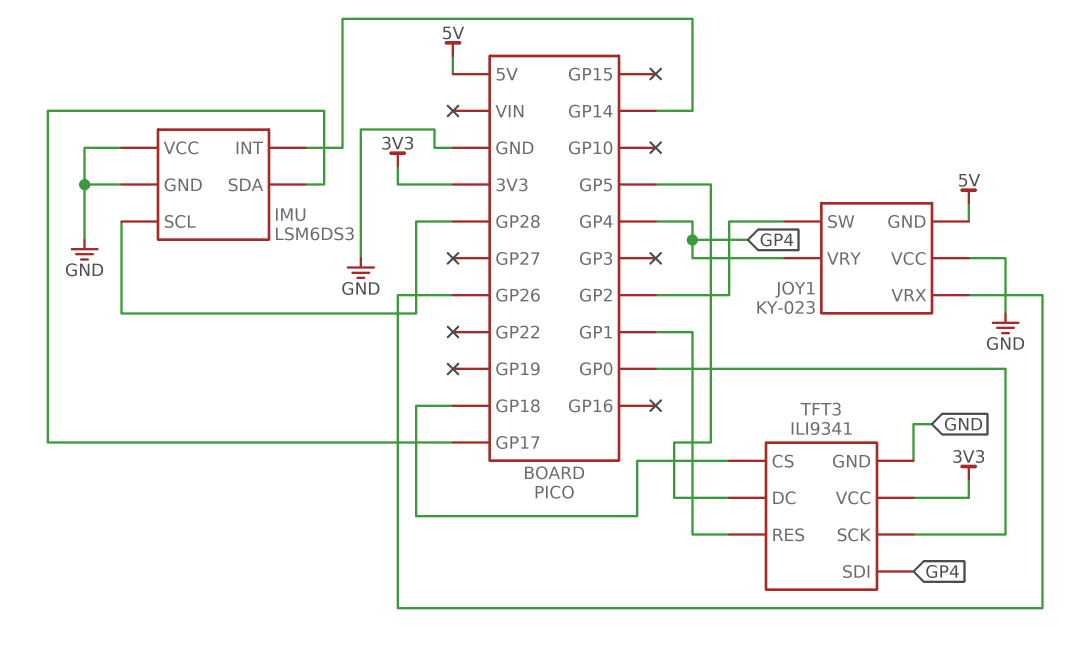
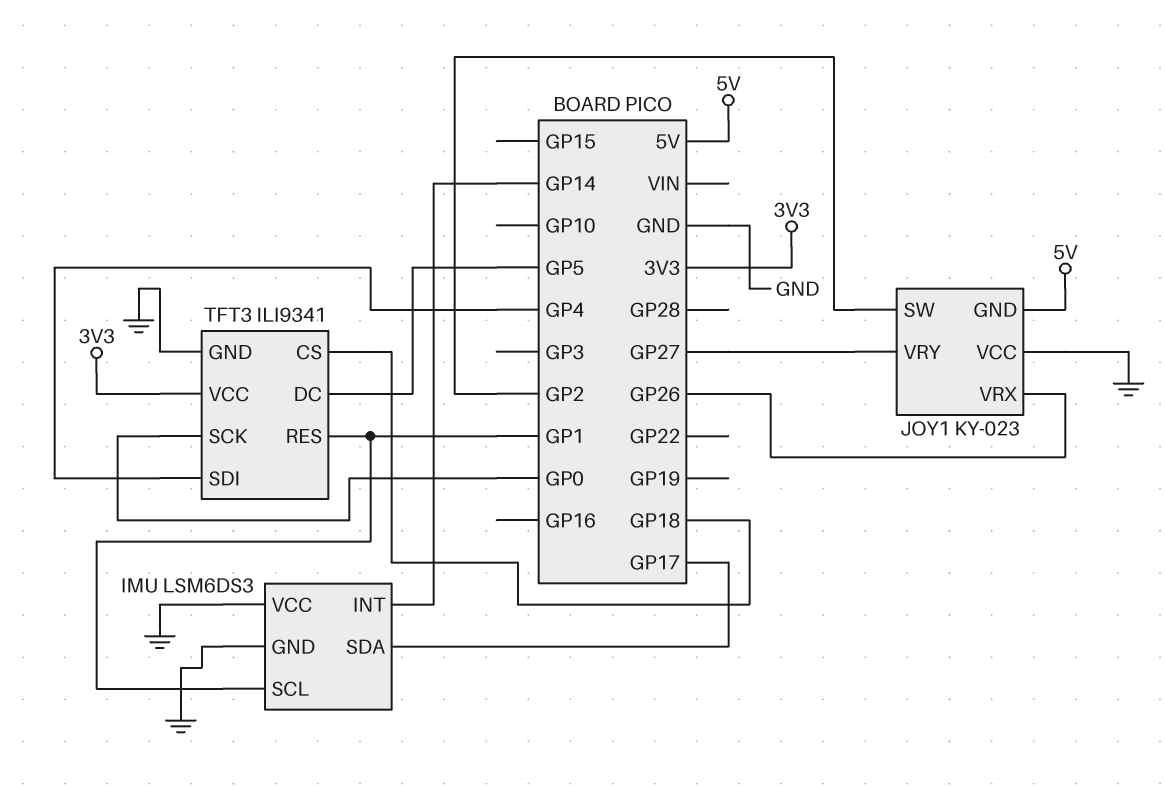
IMU pin SCL: GP28 -> GP1
JOY1 pin VRY: GP4 -> GP27

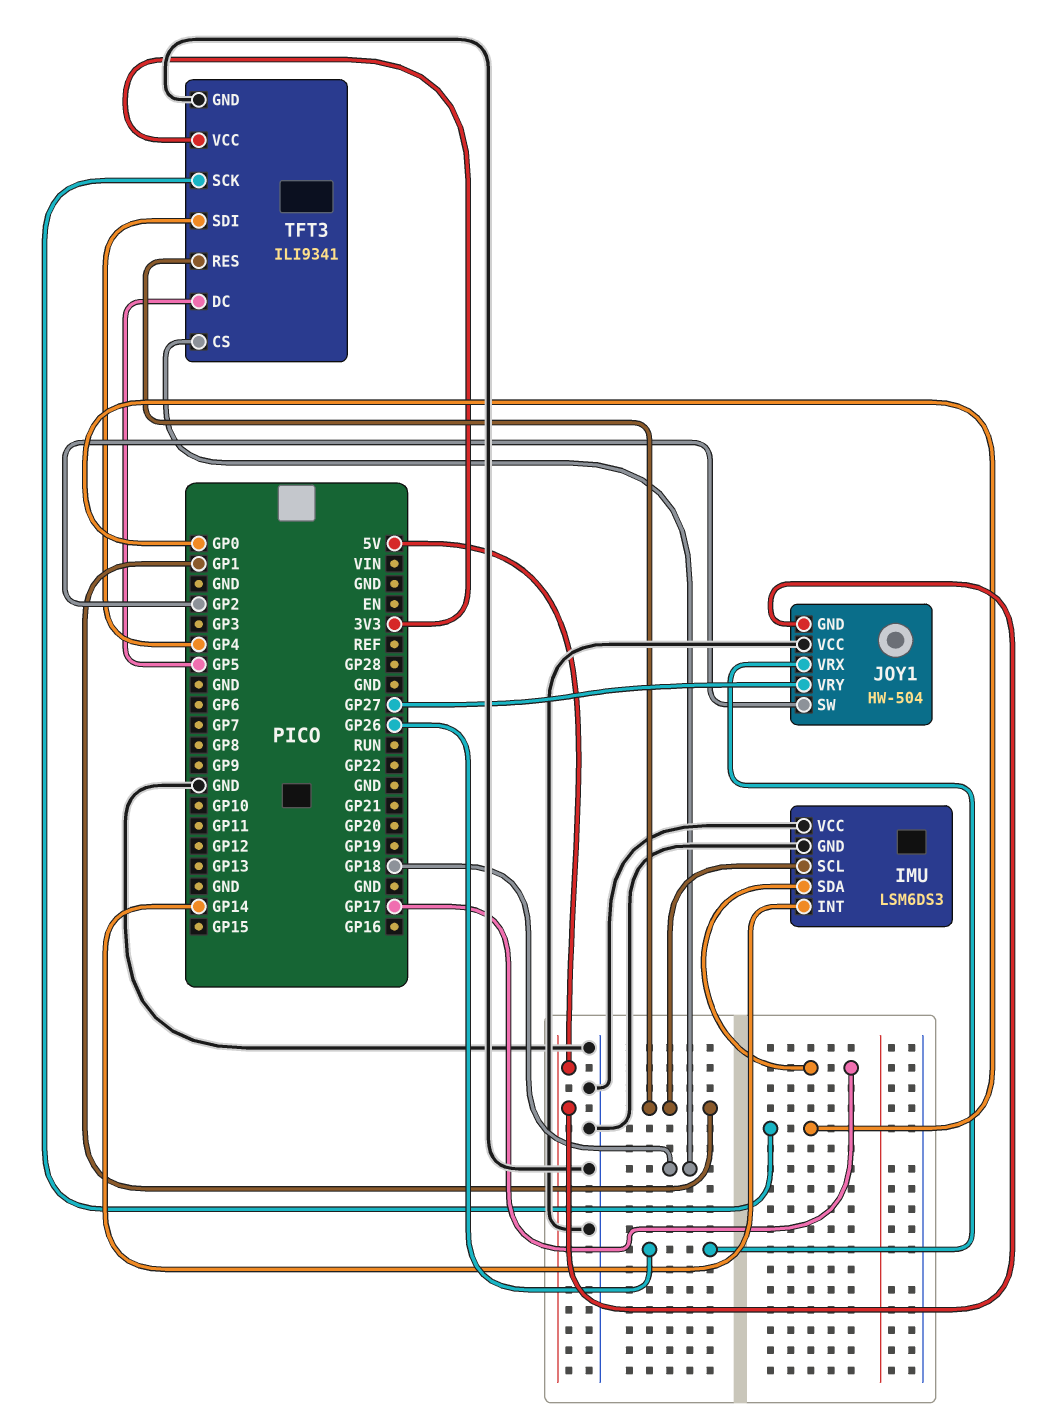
JOY1: KY-023 -> HW-504

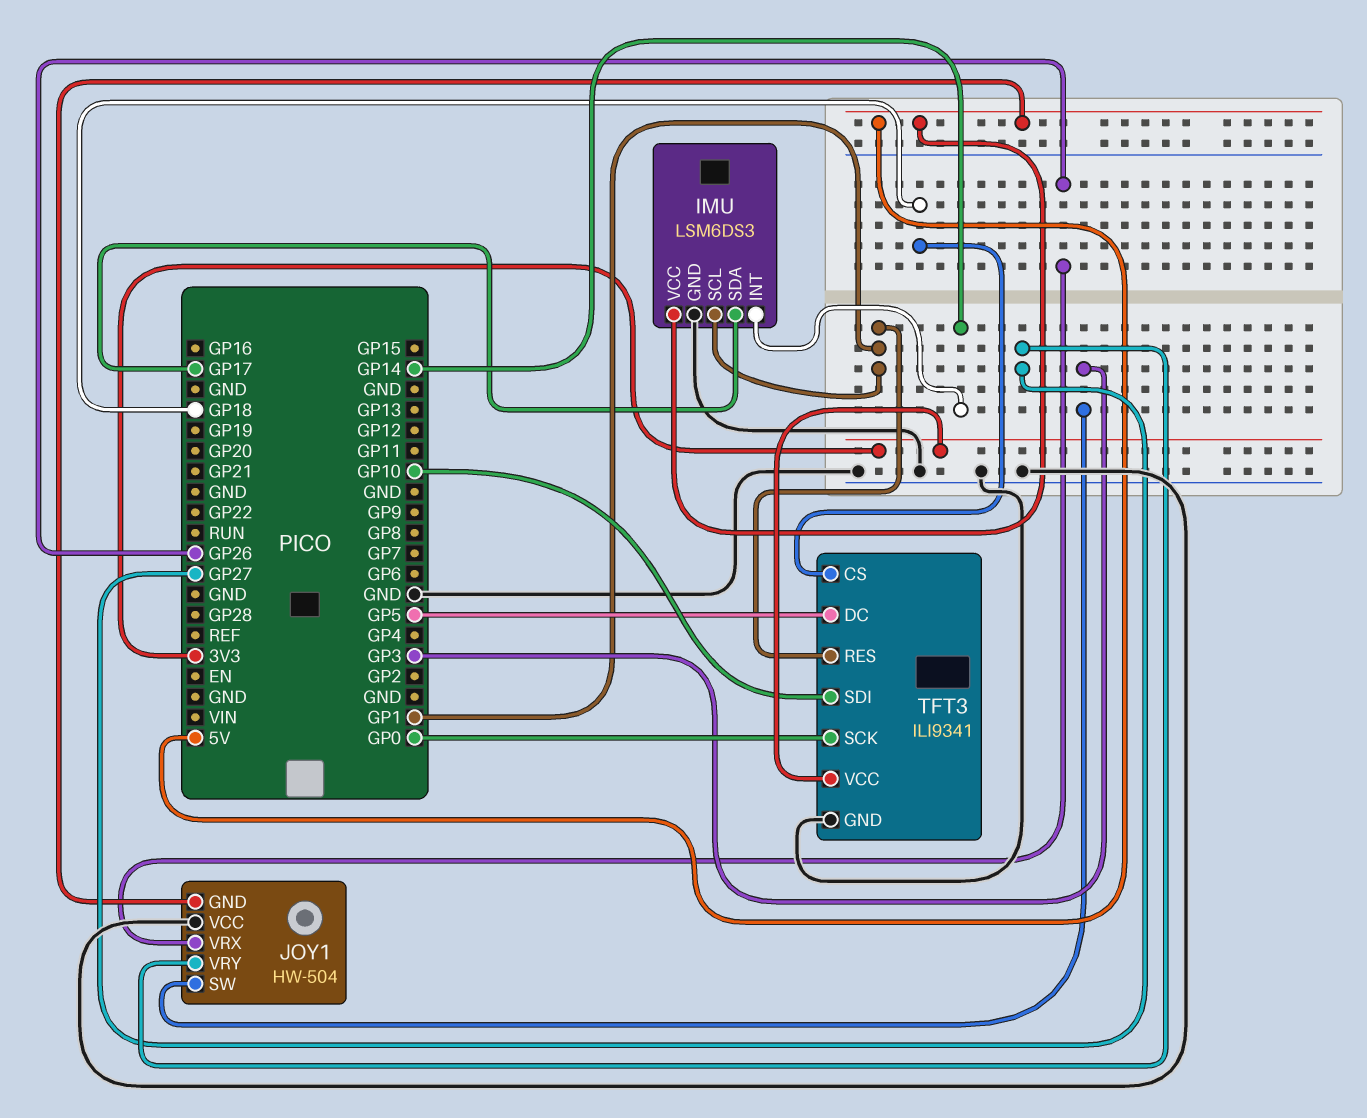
IMU pin VCC: GND -> 5V
JOY1 pin SW: GP2 -> GP3
TFT3 pin SDI: GP4 -> GP10

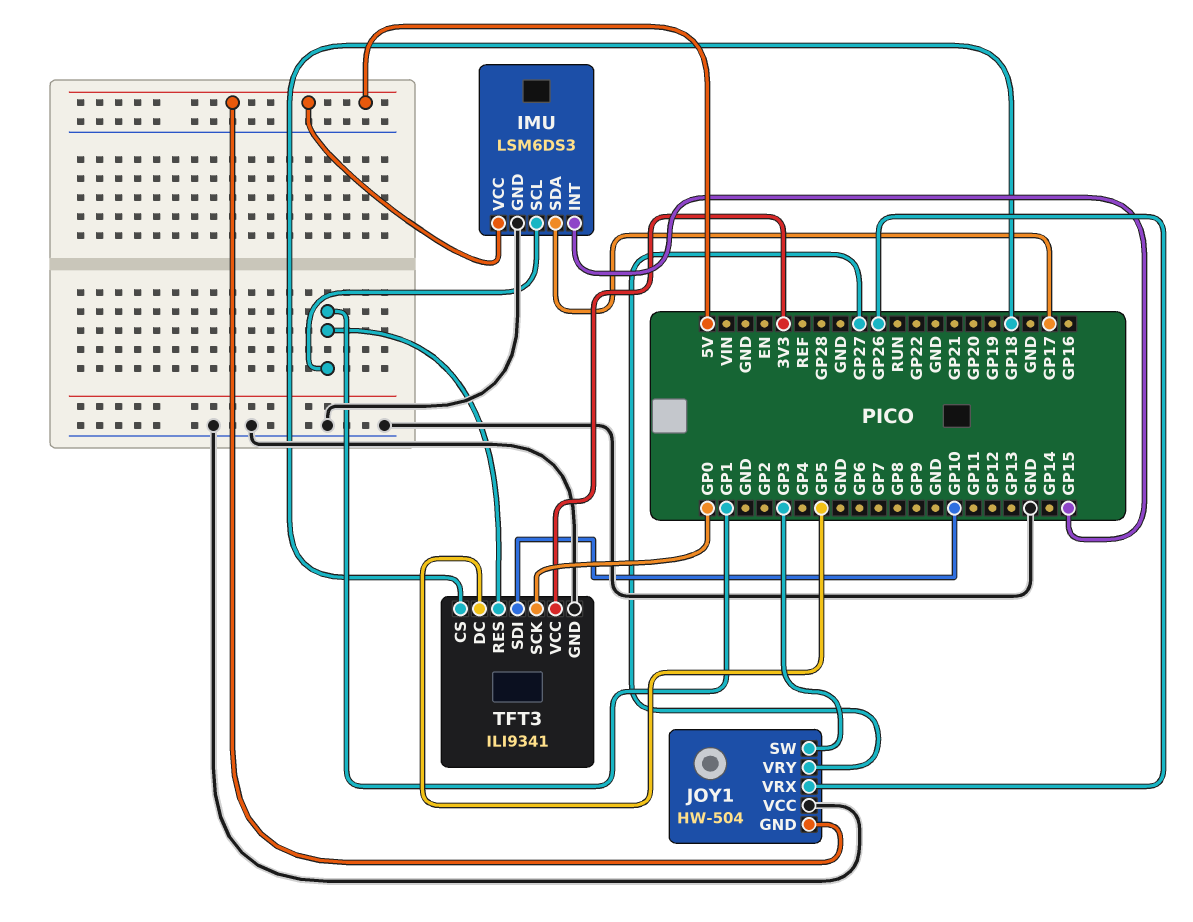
IMU pin INT: GP14 -> GP15

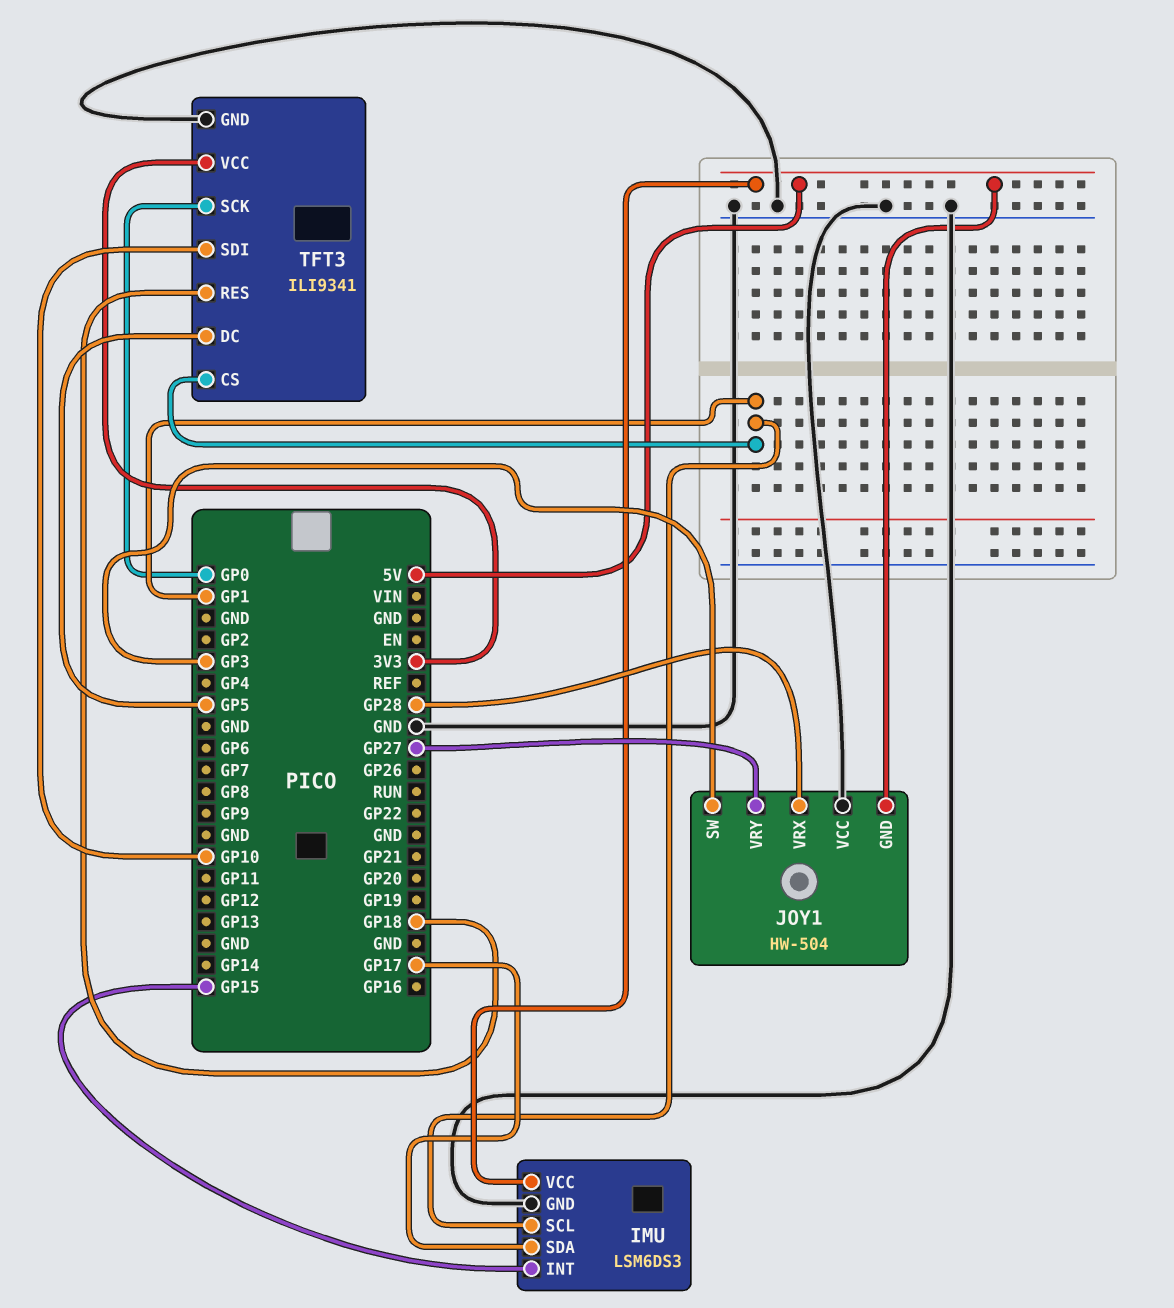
JOY1 pin VRX: GP26 -> GP28
TFT3 pin CS: GP18 -> GP1
TFT3 pin RES: GP1 -> GP18

